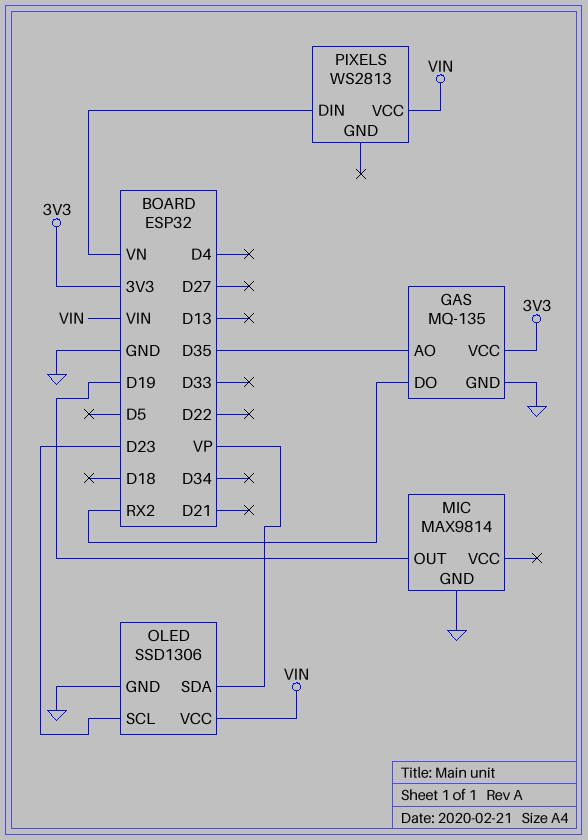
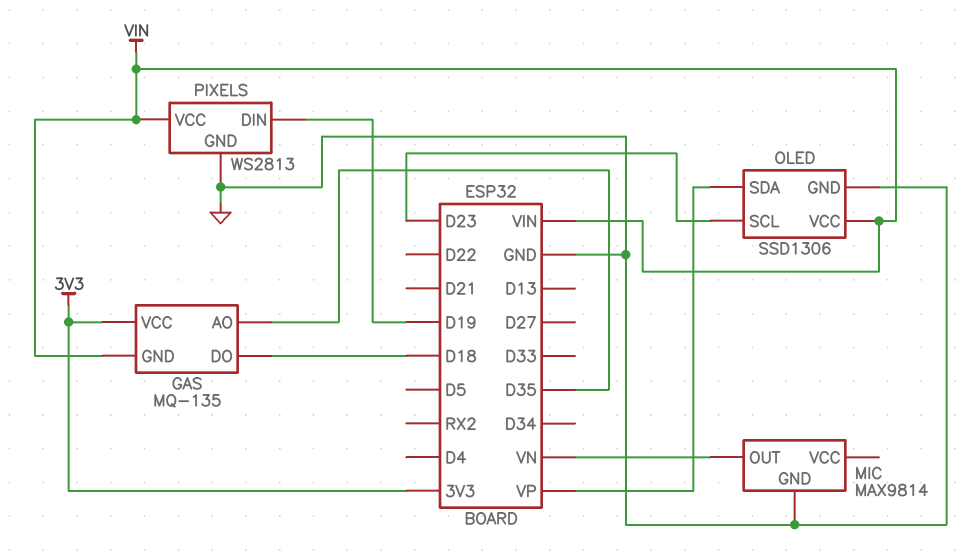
GAS pin DO: RX2 -> D18
GAS pin GND: GND -> VIN
MIC pin OUT: D19 -> VN
PIXELS pin DIN: VN -> D19
PIXELS pin GND: none -> GND

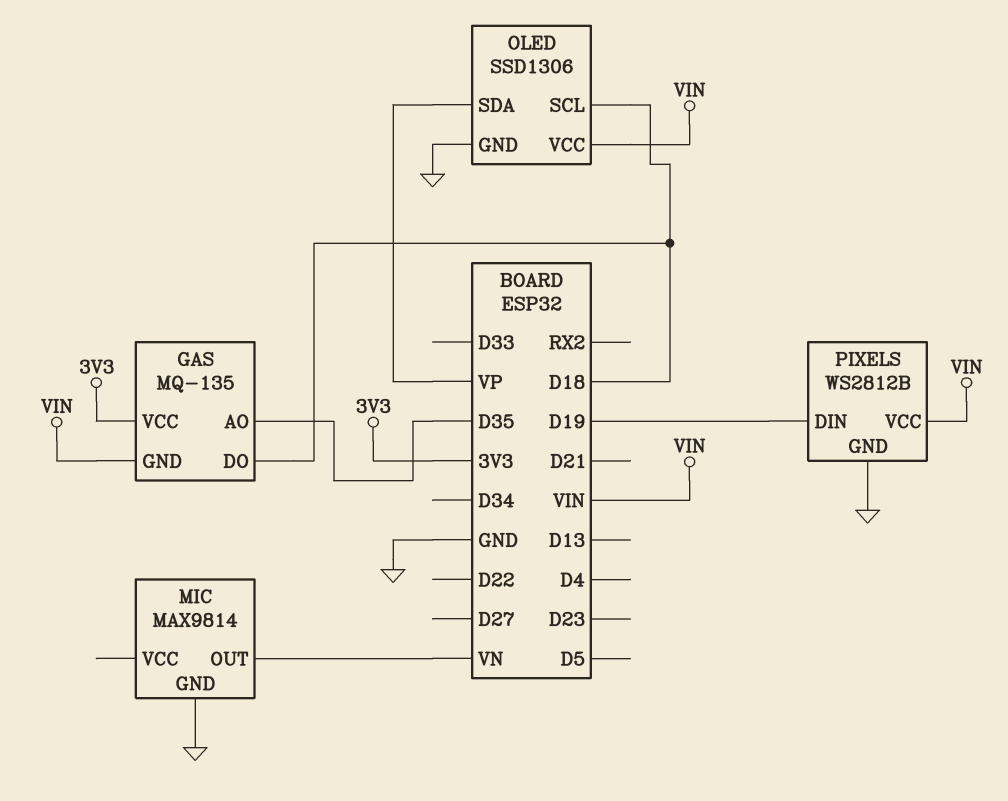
OLED pin SCL: D23 -> D18
PIXELS: WS2813 -> WS2812B

